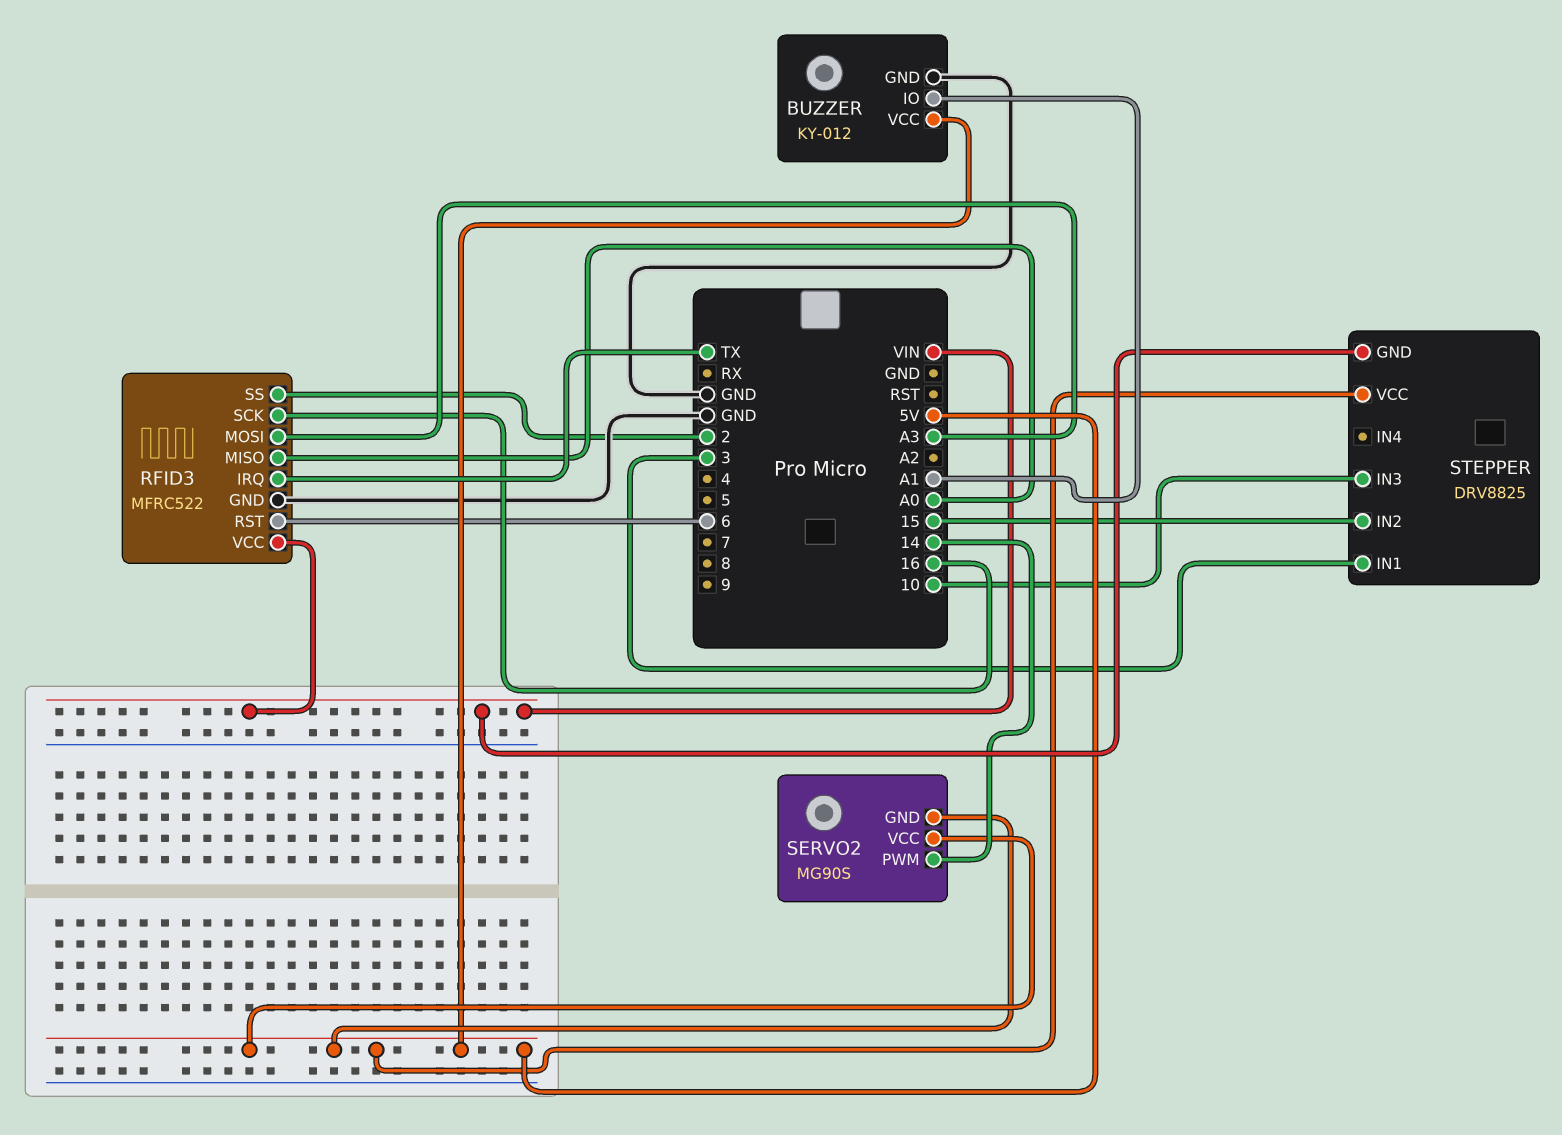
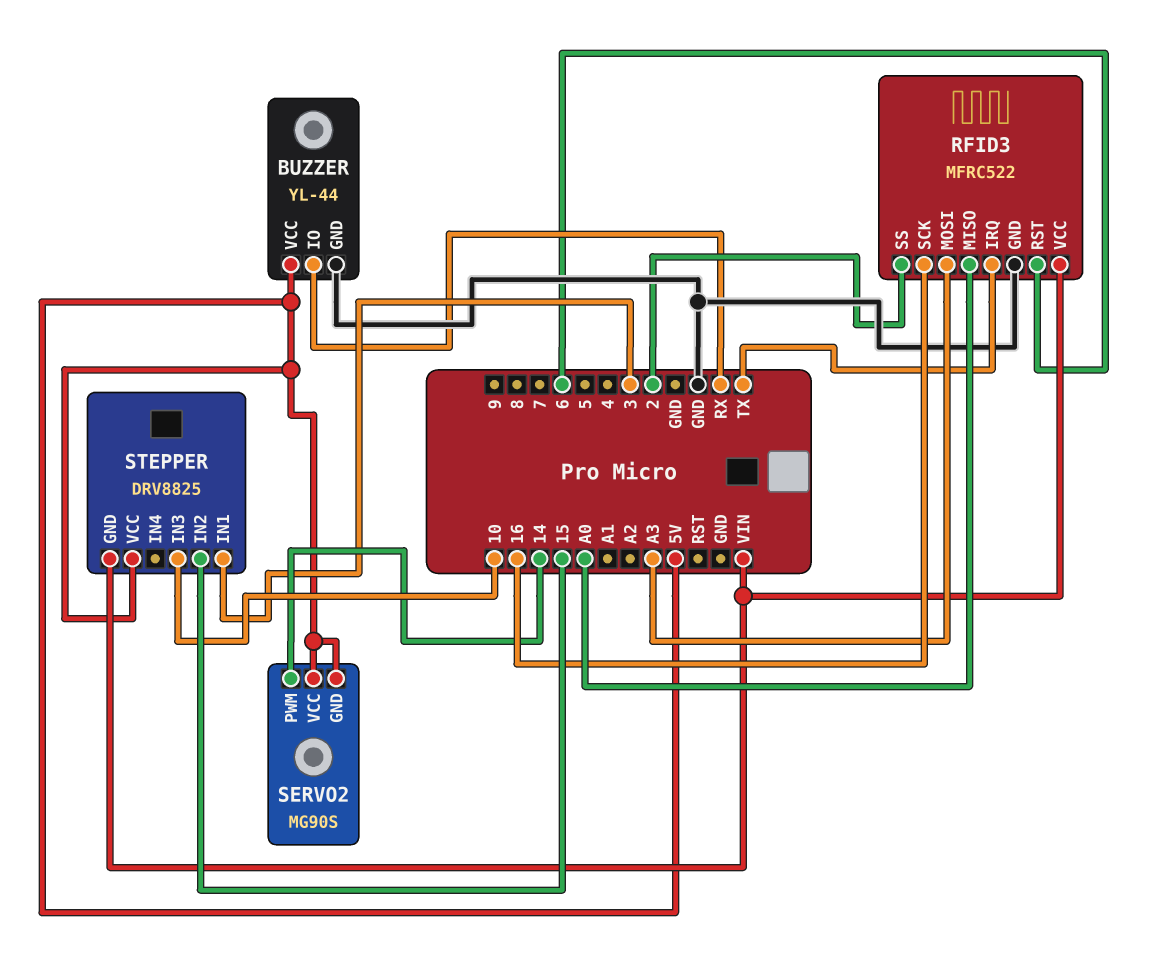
BUZZER: KY-012 -> YL-44
BUZZER pin IO: A1 -> RX

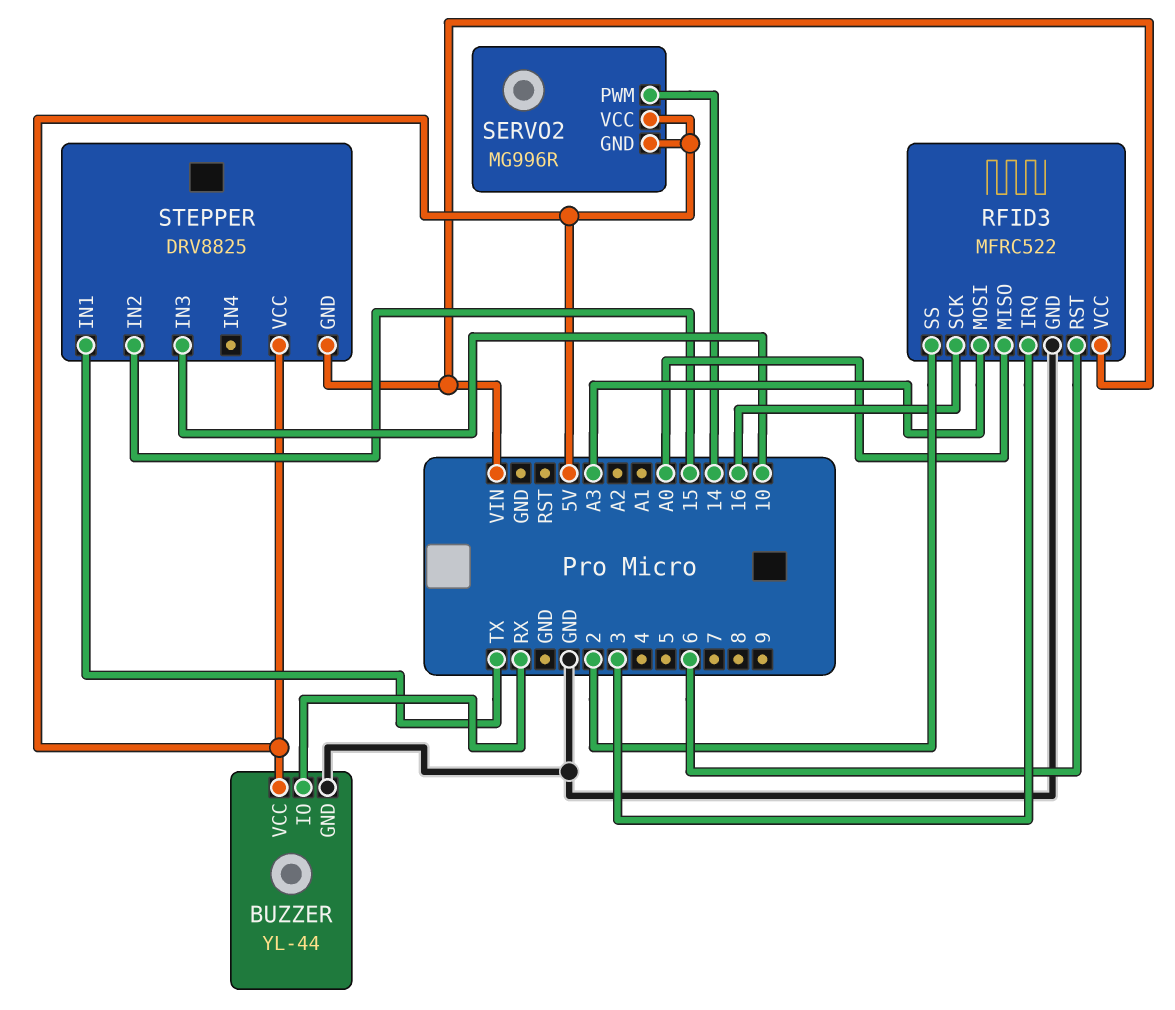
RFID3 pin IRQ: TX -> 3
SERVO2: MG90S -> MG996R
STEPPER pin IN1: 3 -> TX

